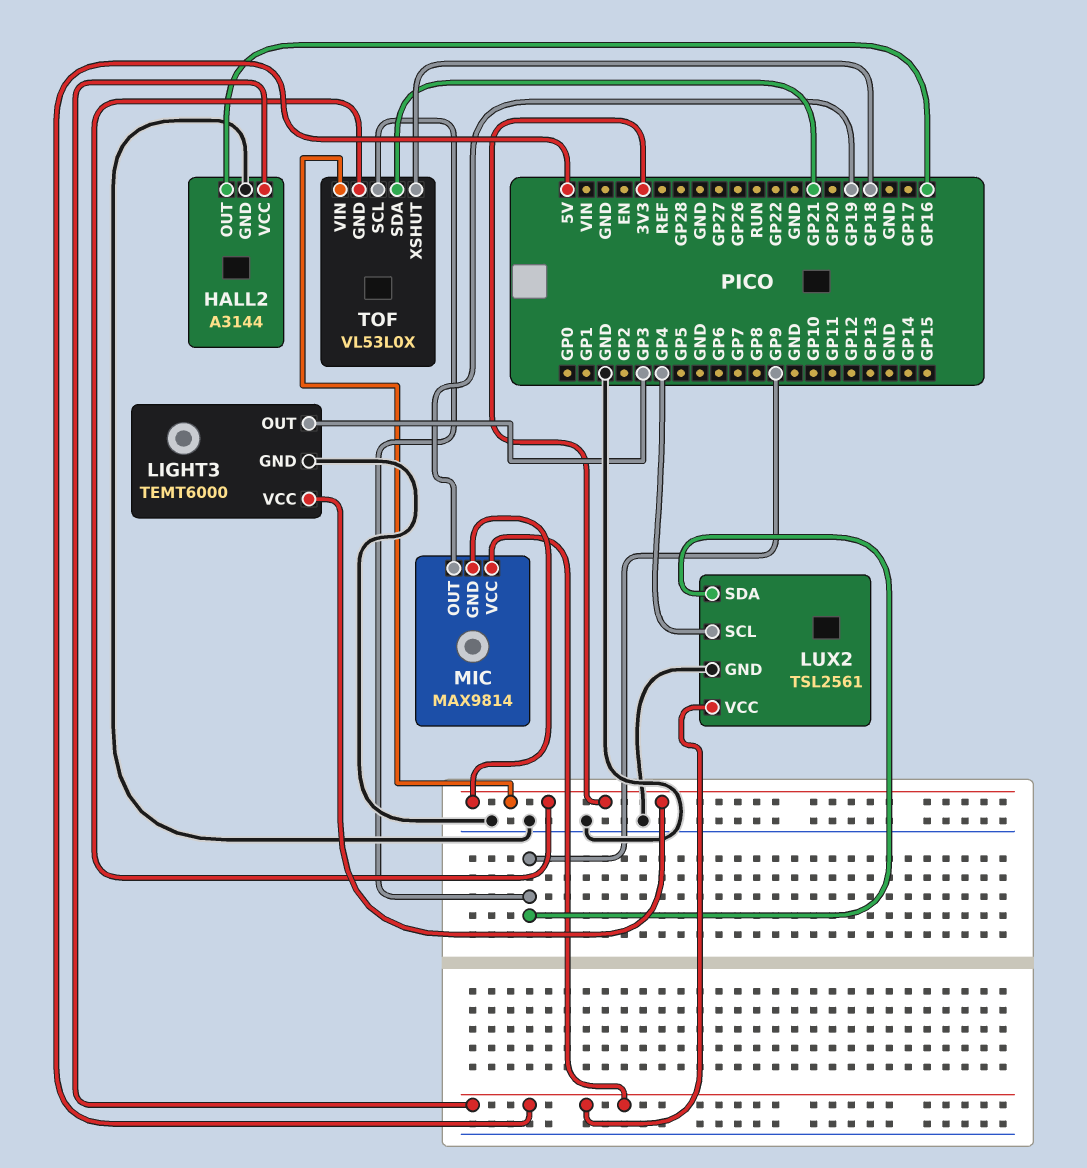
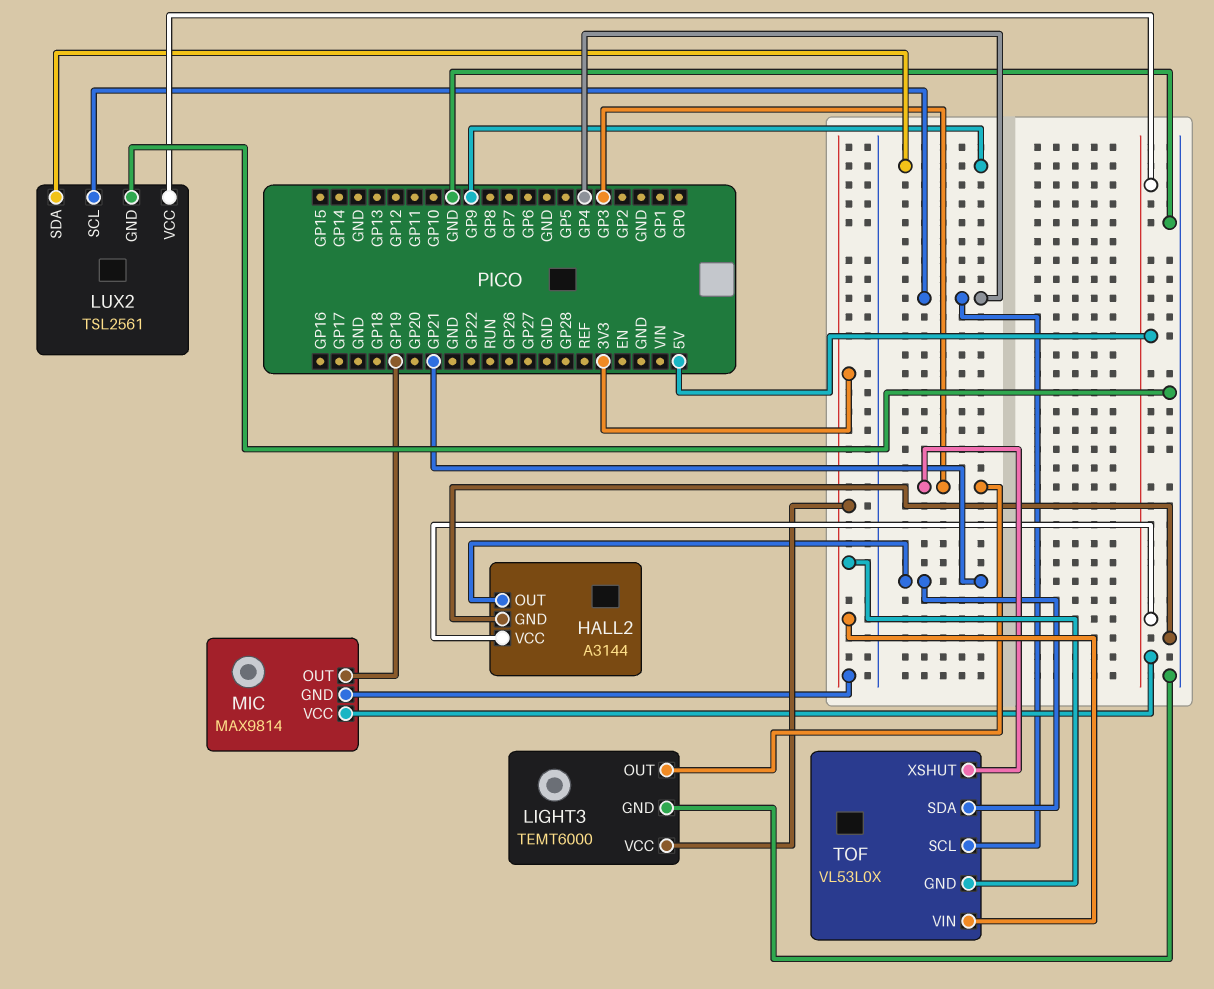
HALL2 pin OUT: GP16 -> GP21
TOF pin SCL: GP9 -> GP4
TOF pin XSHUT: GP18 -> GP3

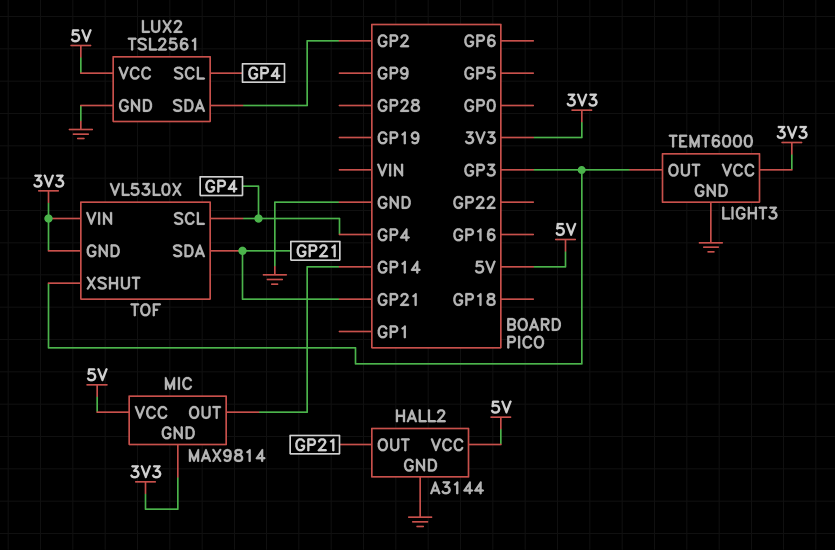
LUX2 pin SDA: GP9 -> GP2
MIC pin OUT: GP19 -> GP14

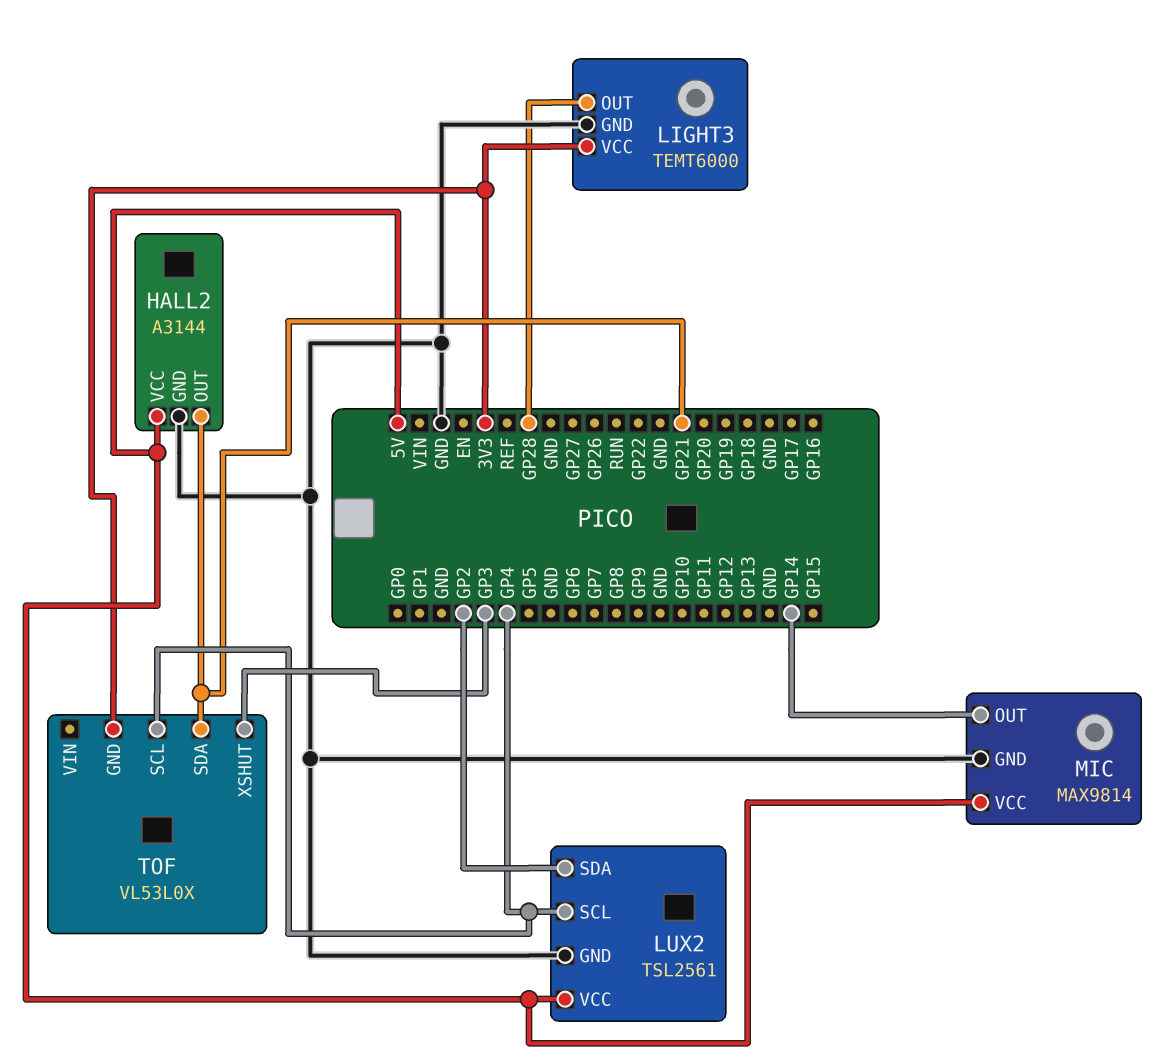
LIGHT3 pin OUT: GP3 -> GP28
MIC pin GND: 3V3 -> GND
TOF pin VIN: 3V3 -> none

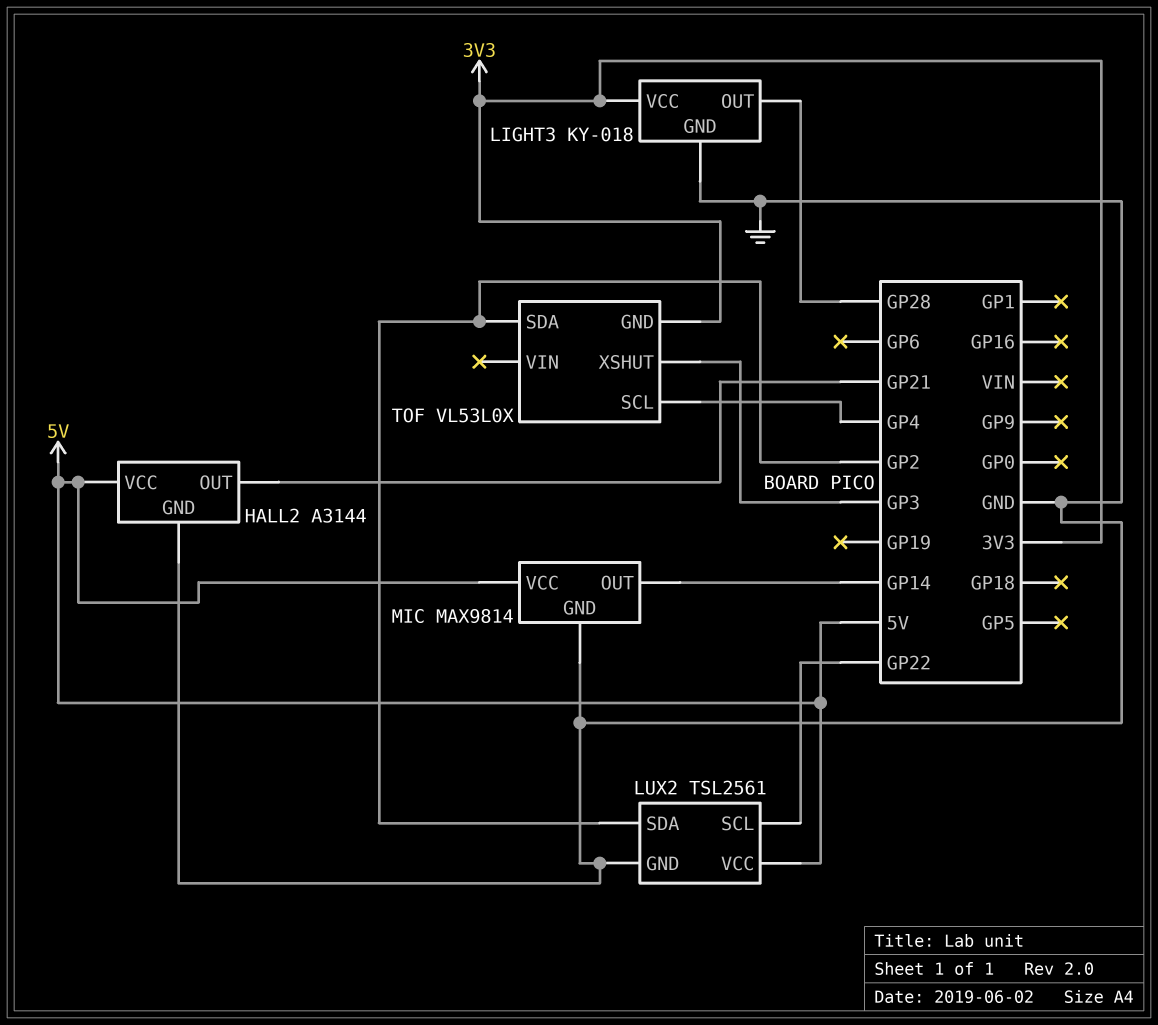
LIGHT3: TEMT6000 -> KY-018
LUX2 pin SCL: GP4 -> GP22
TOF pin SDA: GP21 -> GP2

